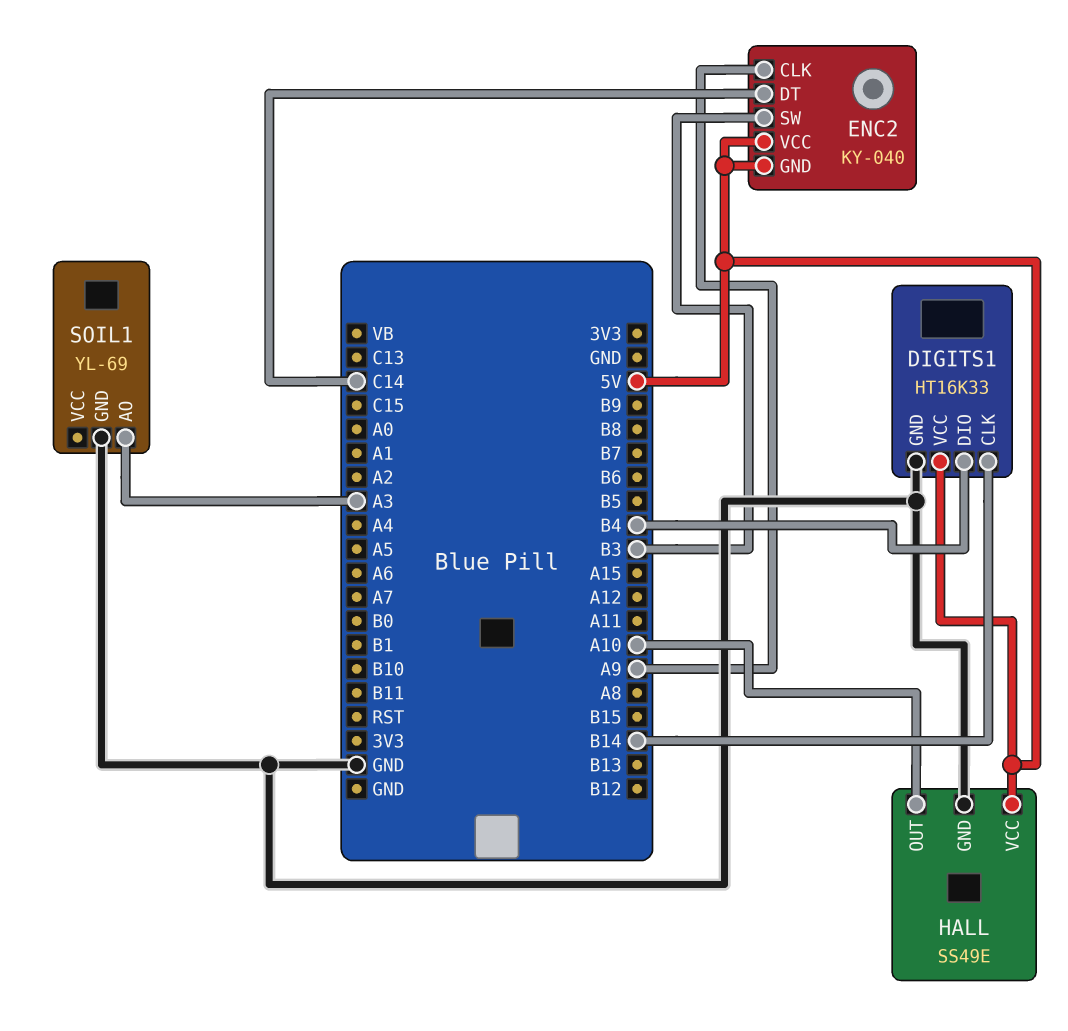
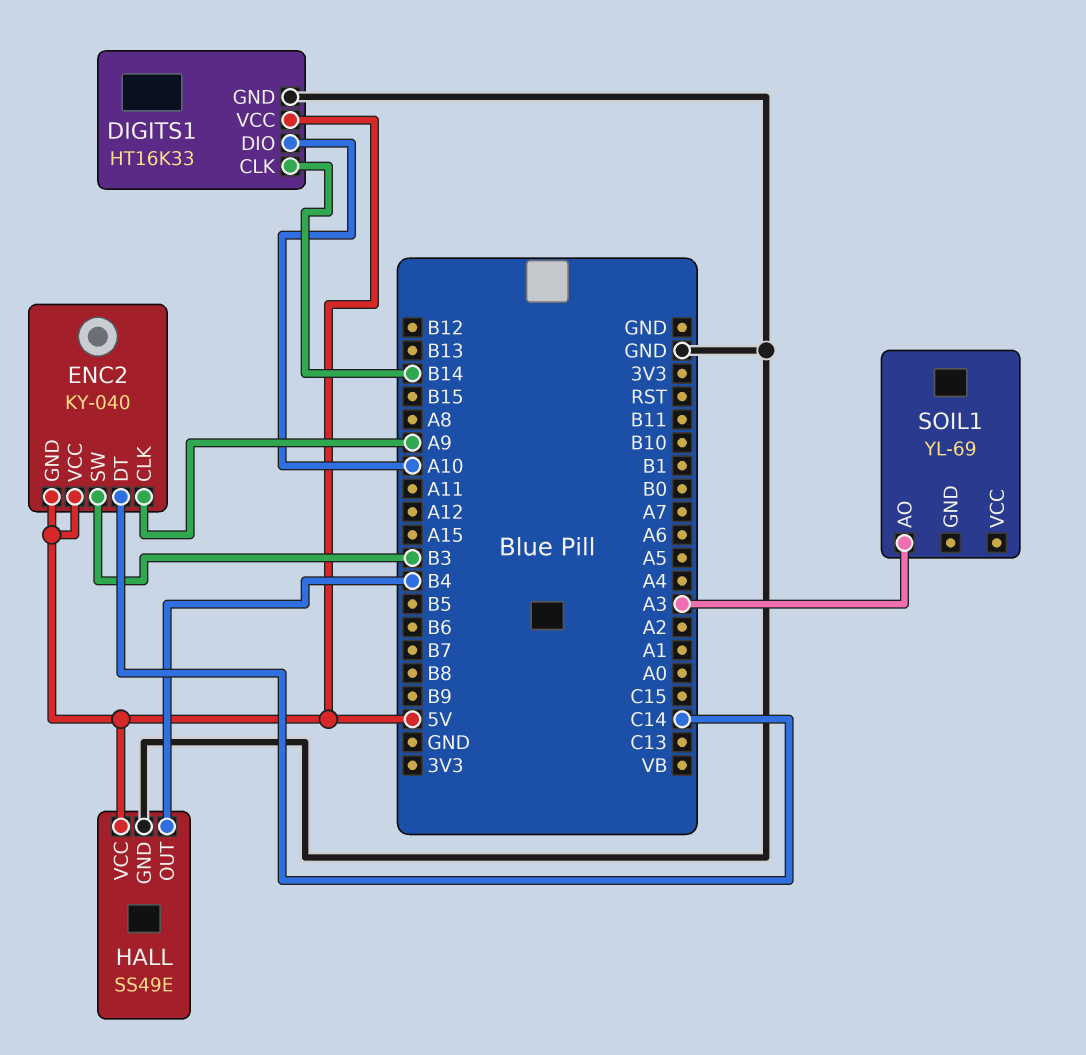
DIGITS1 pin DIO: B4 -> A10
HALL pin OUT: A10 -> B4
SOIL1 pin GND: GND -> none

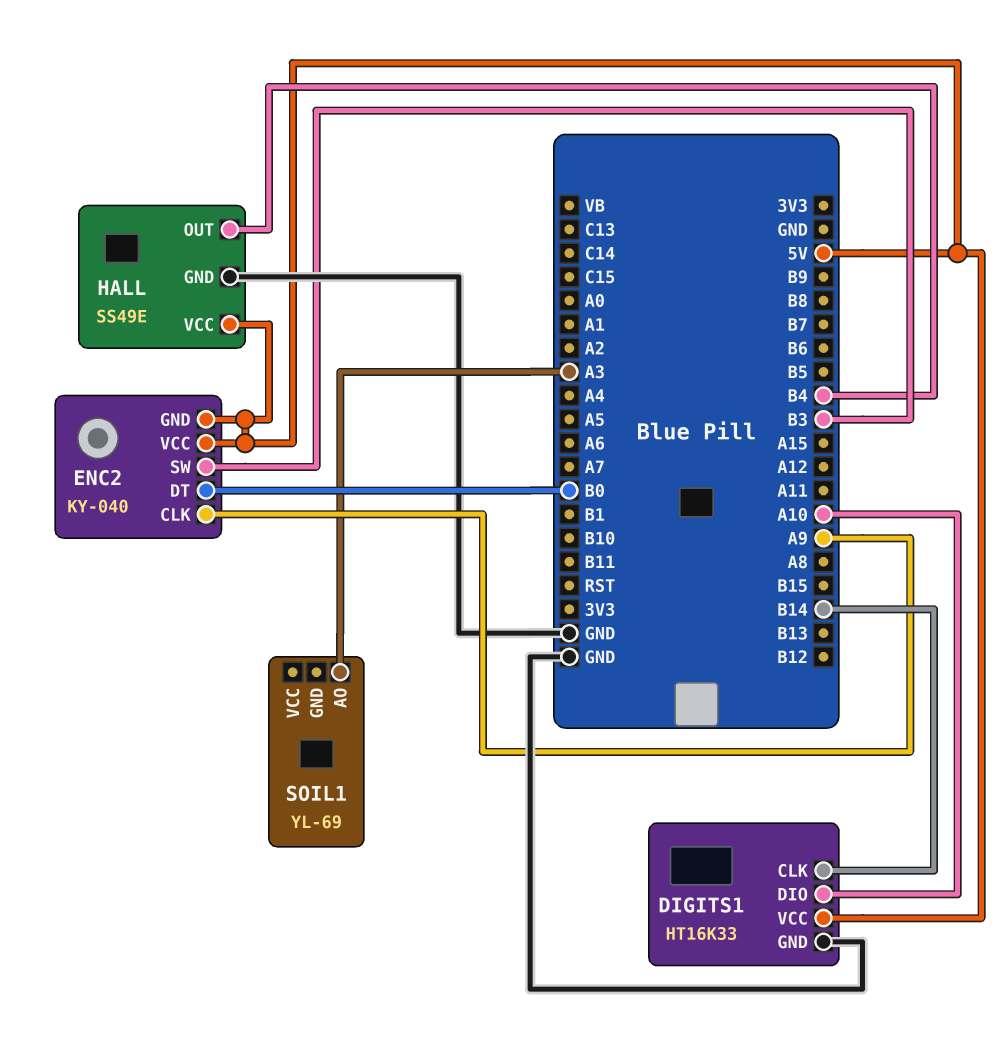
ENC2 pin DT: C14 -> B0

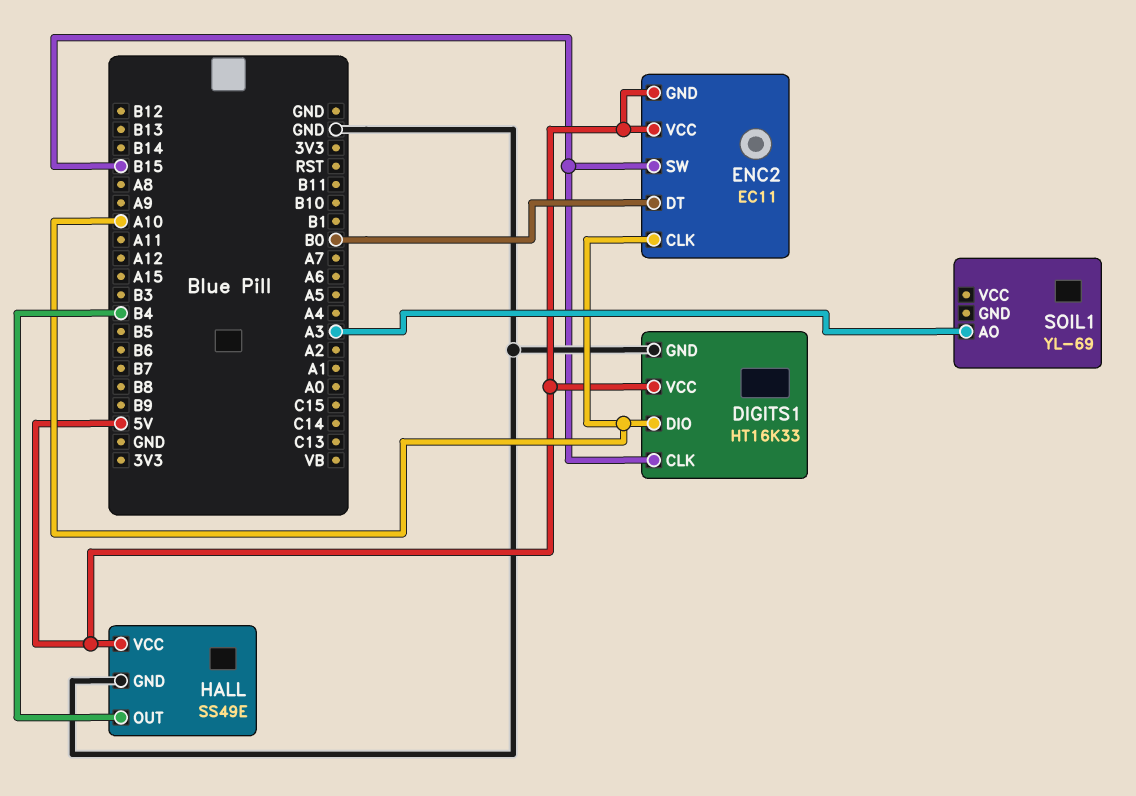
DIGITS1 pin CLK: B14 -> B15
ENC2: KY-040 -> EC11
ENC2 pin CLK: A9 -> A10
ENC2 pin SW: B3 -> B15

